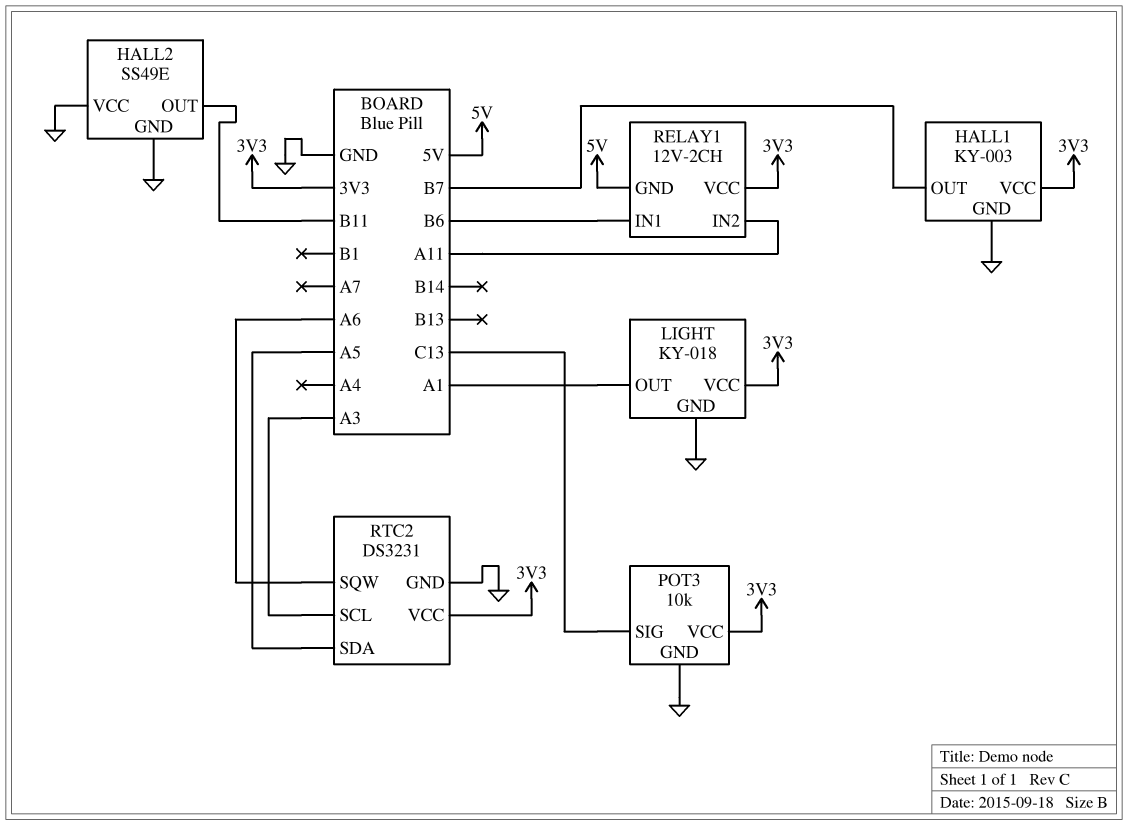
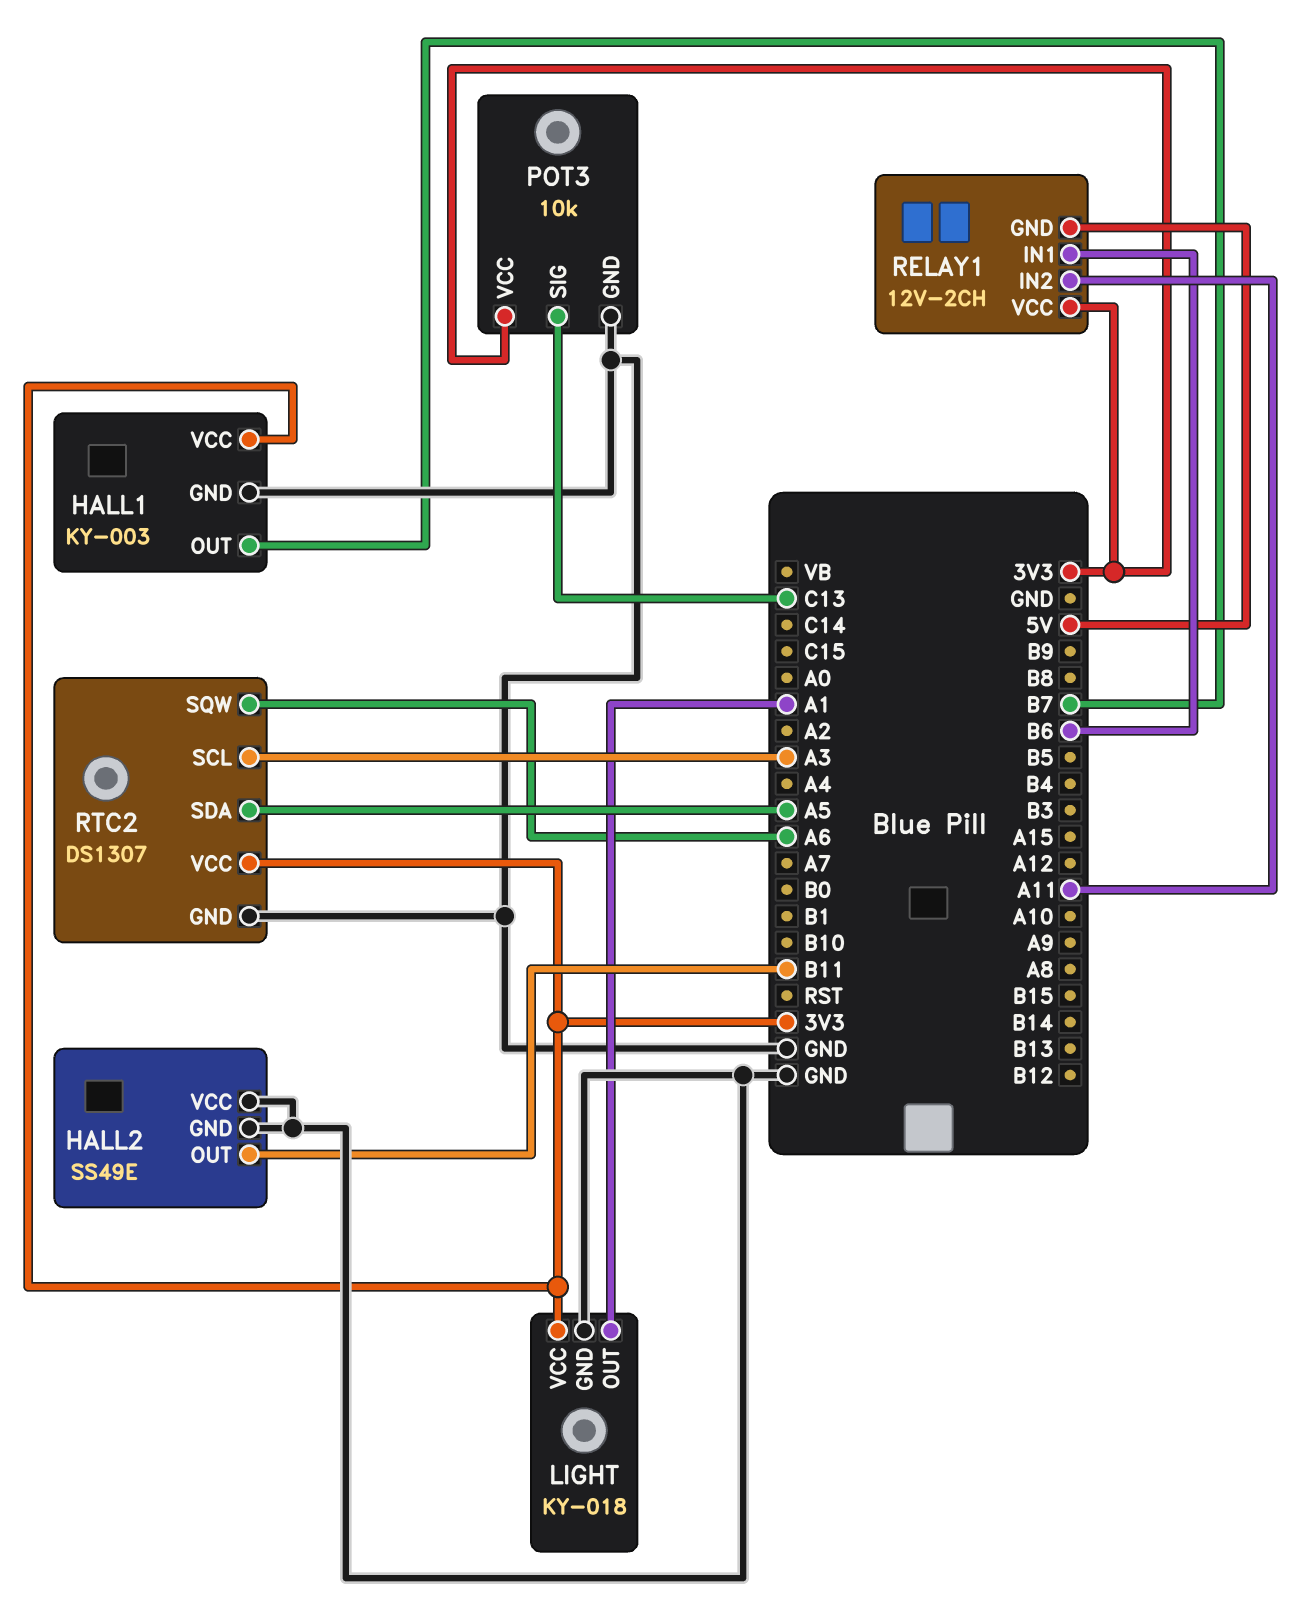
RTC2: DS3231 -> DS1307

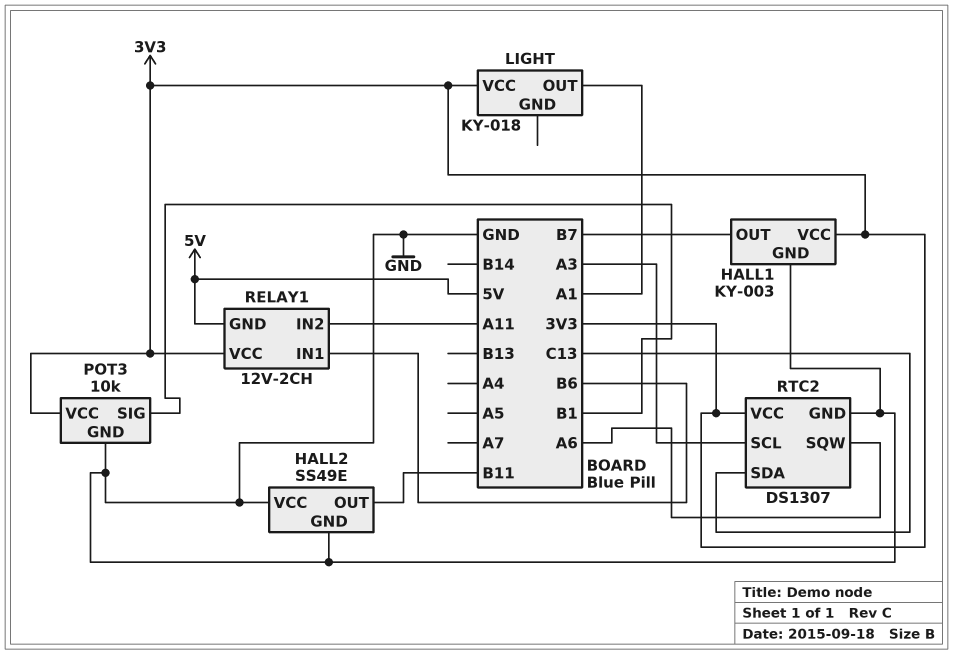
LIGHT pin GND: GND -> none
POT3 pin SIG: C13 -> B1
RTC2 pin SDA: A5 -> C13

